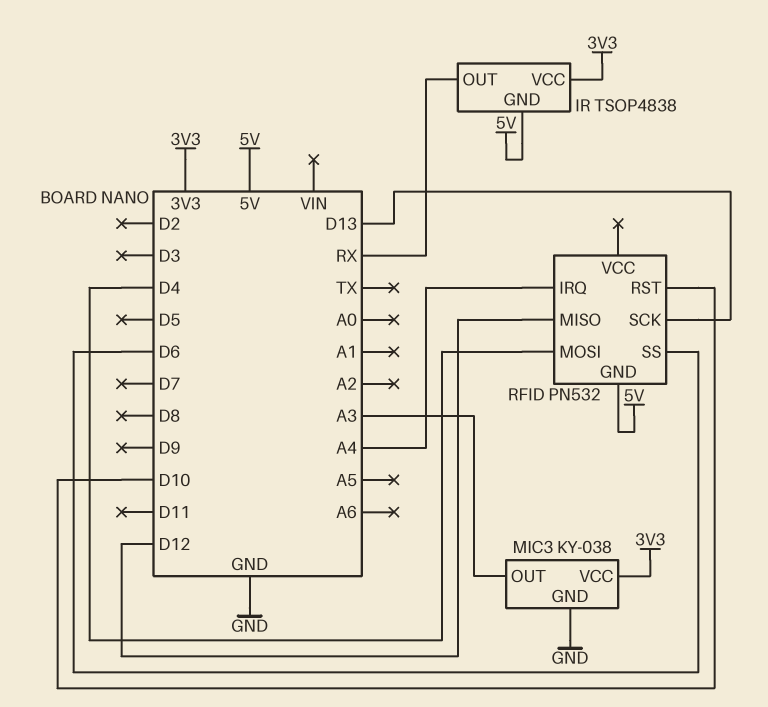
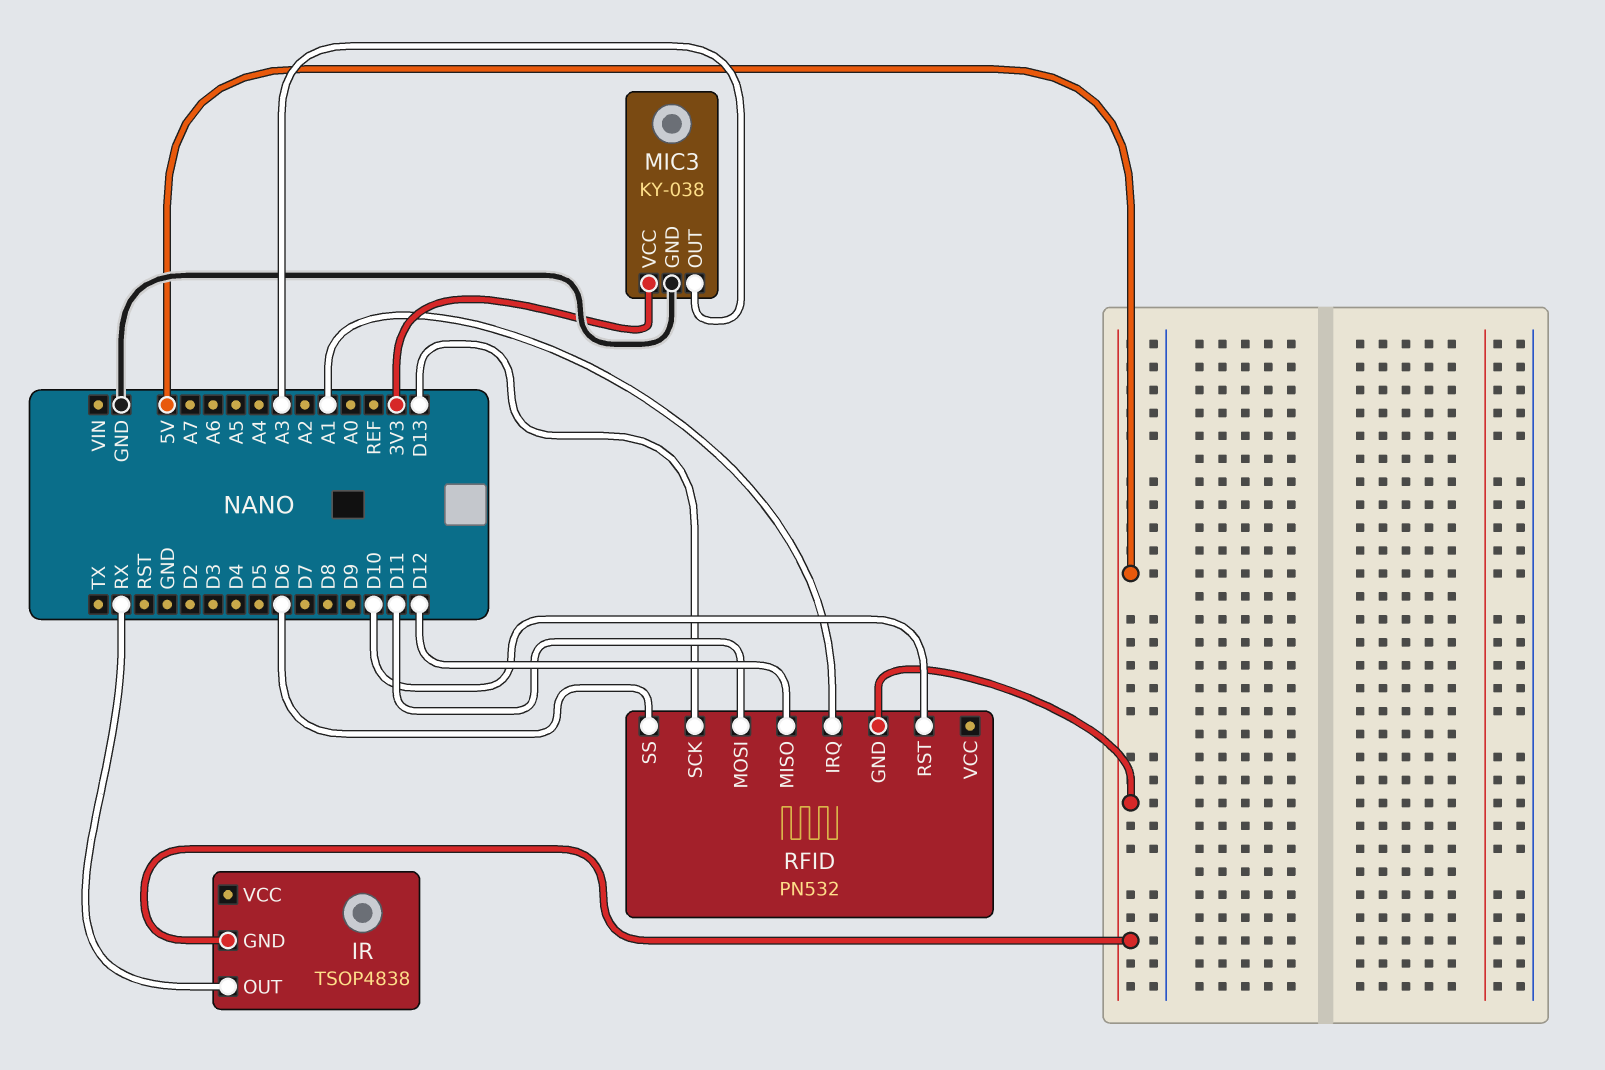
IR pin VCC: 3V3 -> none
RFID pin IRQ: A4 -> A1
RFID pin MOSI: D4 -> D11

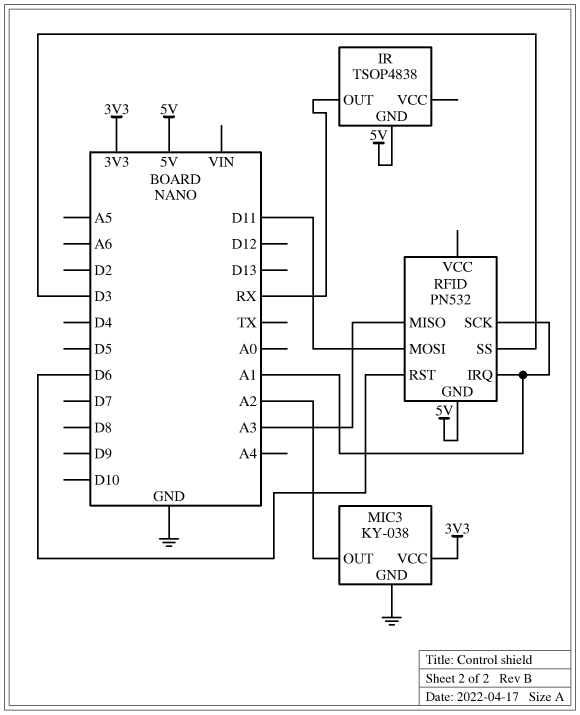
MIC3 pin OUT: A3 -> A2
RFID pin MISO: D12 -> A3
RFID pin RST: D10 -> D6
RFID pin SCK: D13 -> A1
RFID pin SS: D6 -> D3

